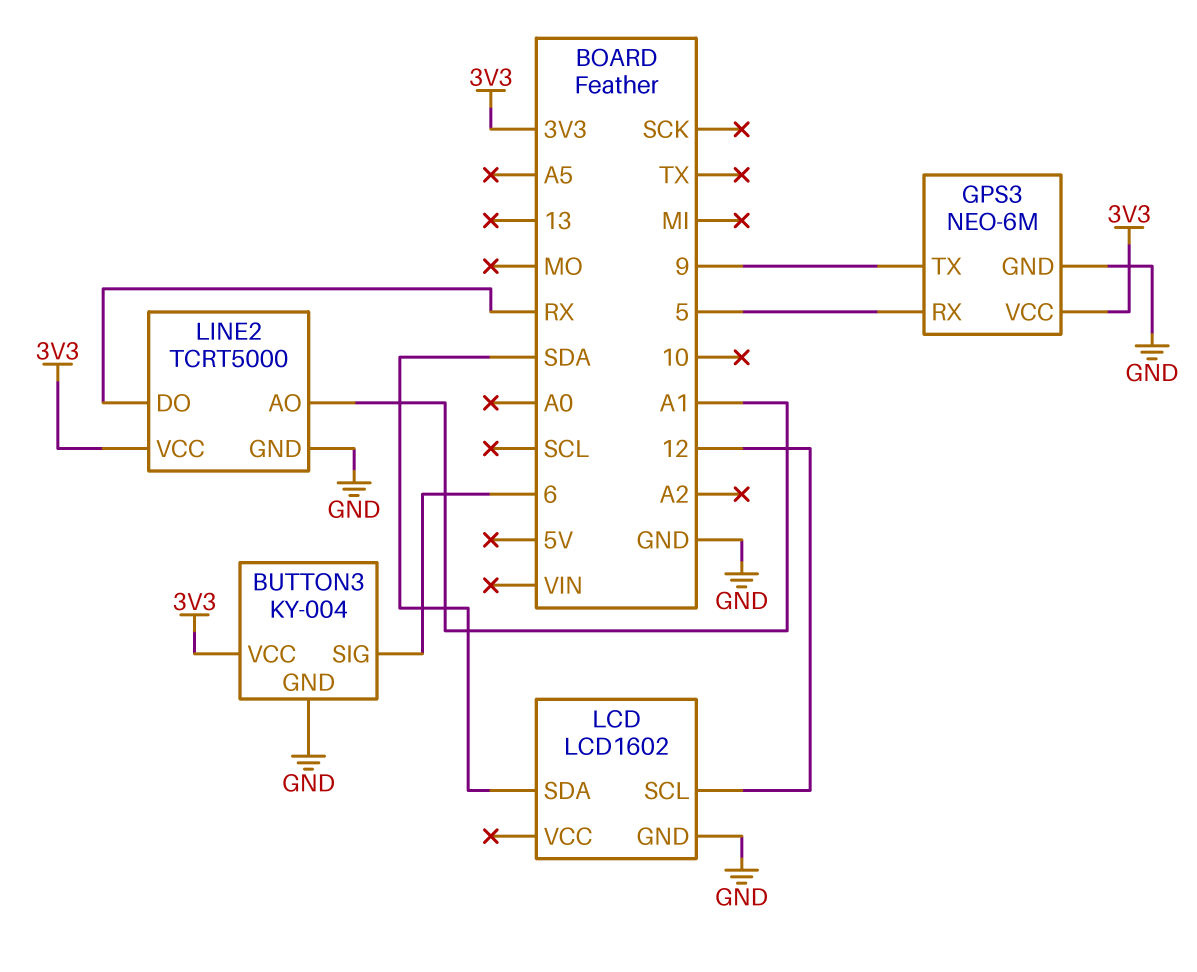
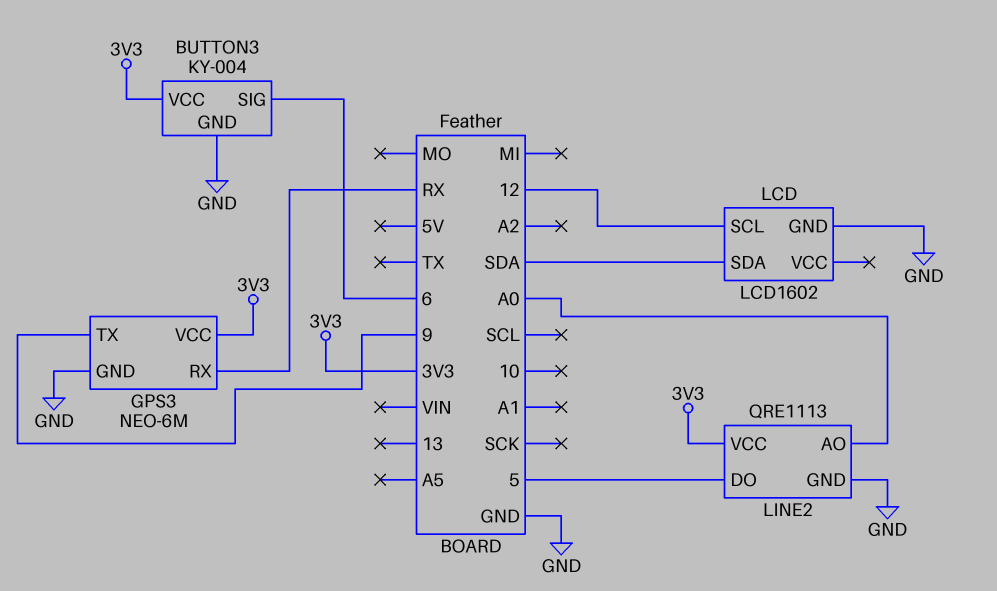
GPS3 pin RX: 5 -> RX
LINE2: TCRT5000 -> QRE1113
LINE2 pin AO: A1 -> A0
LINE2 pin DO: RX -> 5

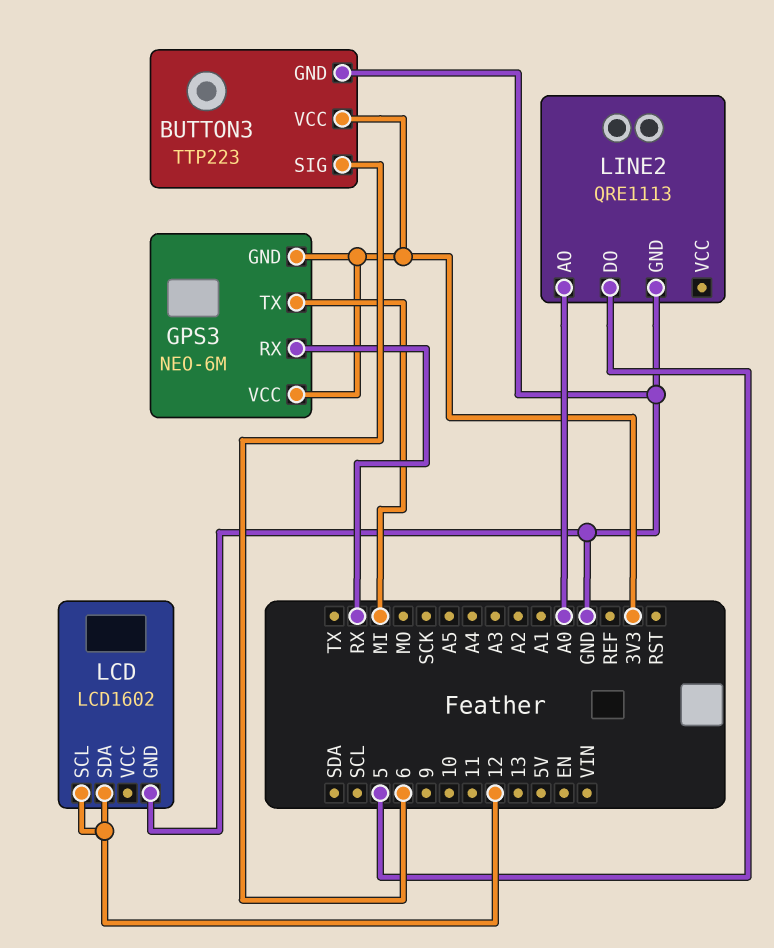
BUTTON3: KY-004 -> TTP223
GPS3 pin GND: GND -> 3V3
GPS3 pin TX: 9 -> MI
LCD pin SDA: SDA -> 12
LINE2 pin VCC: 3V3 -> none

